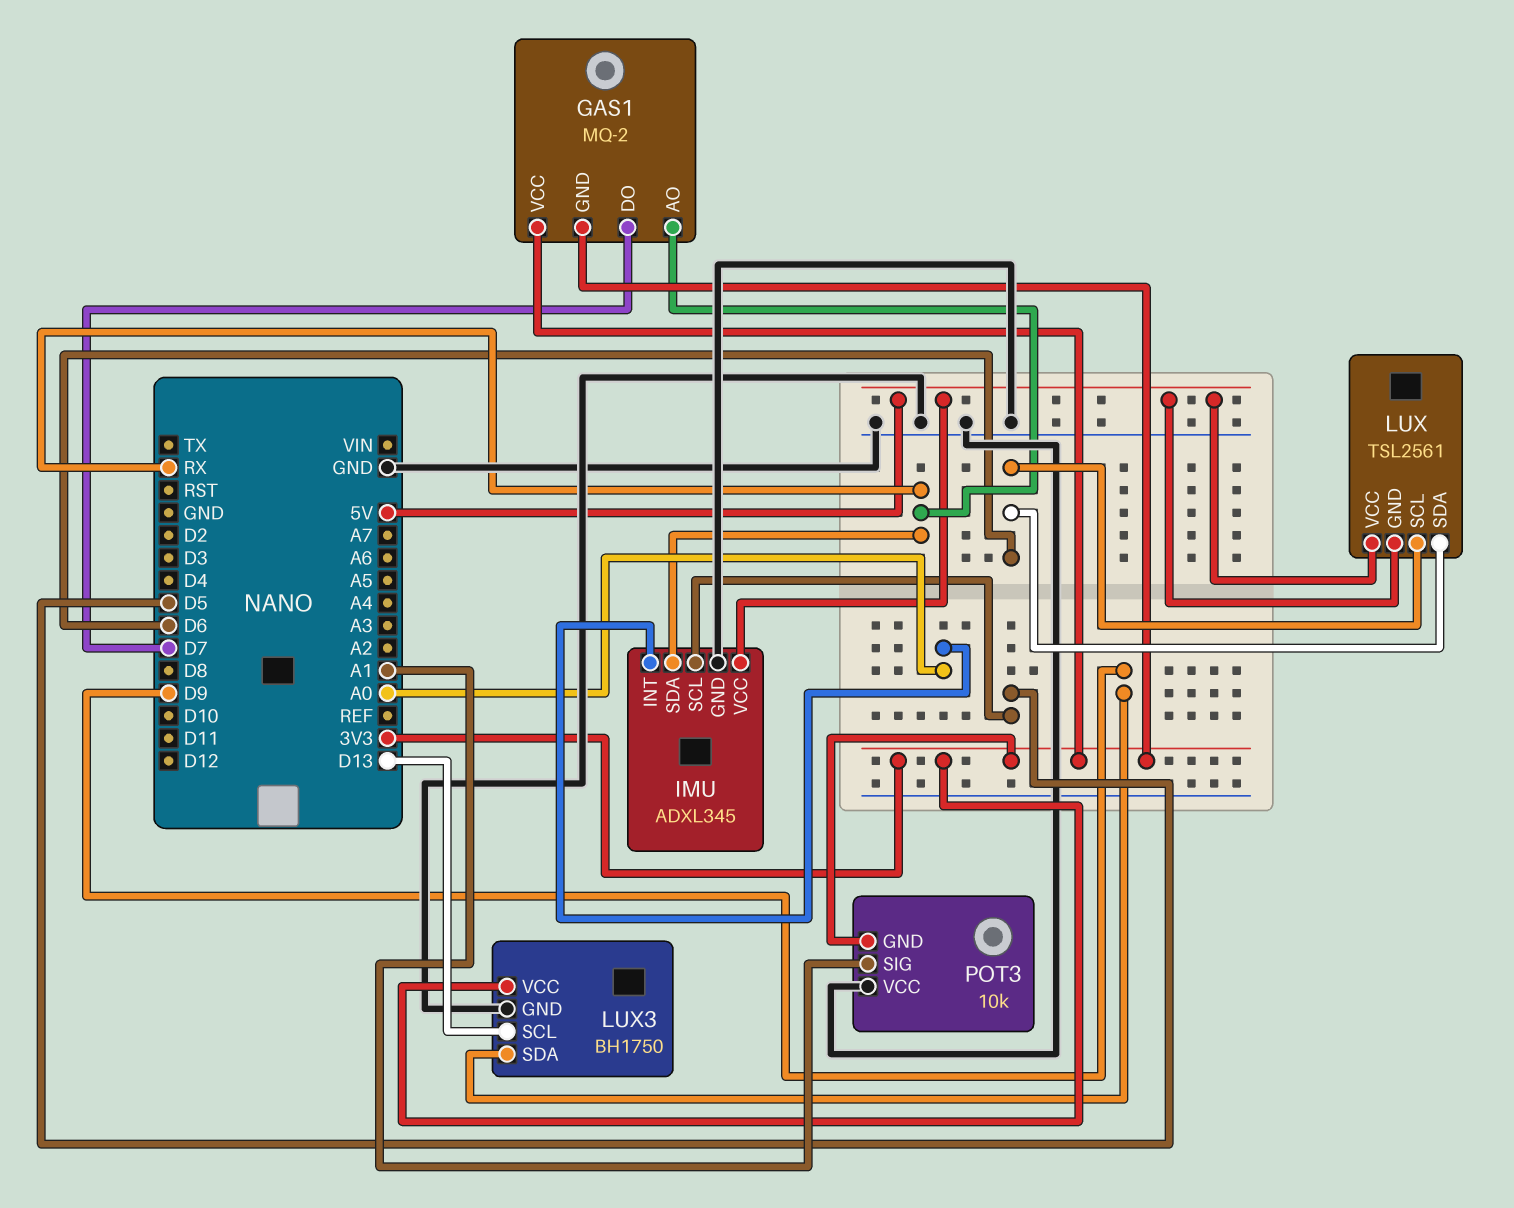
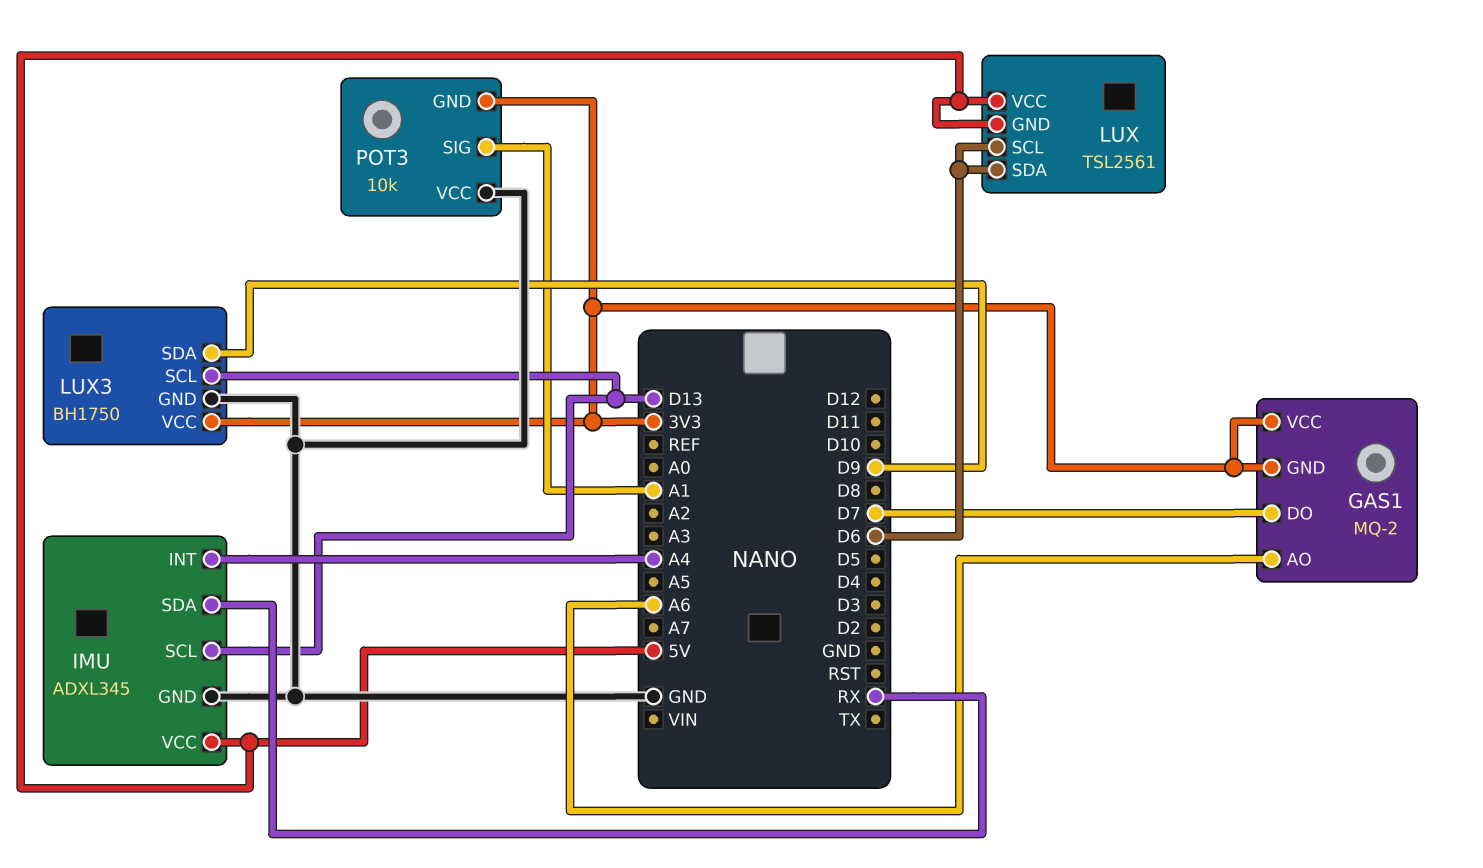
GAS1 pin AO: RX -> A6
IMU pin INT: A0 -> A4
IMU pin SCL: D5 -> D13

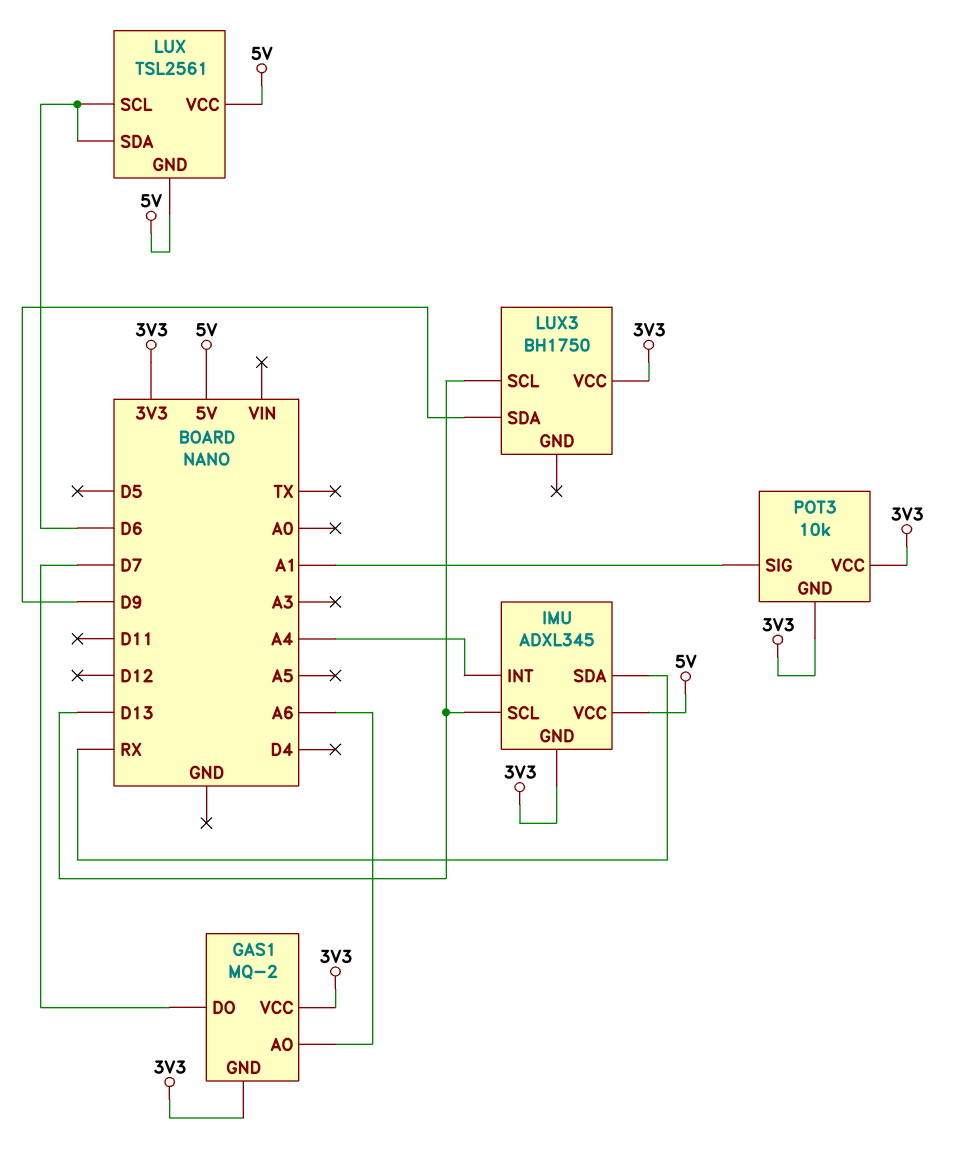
IMU pin GND: GND -> 3V3
LUX3 pin GND: GND -> none
POT3 pin VCC: GND -> 3V3

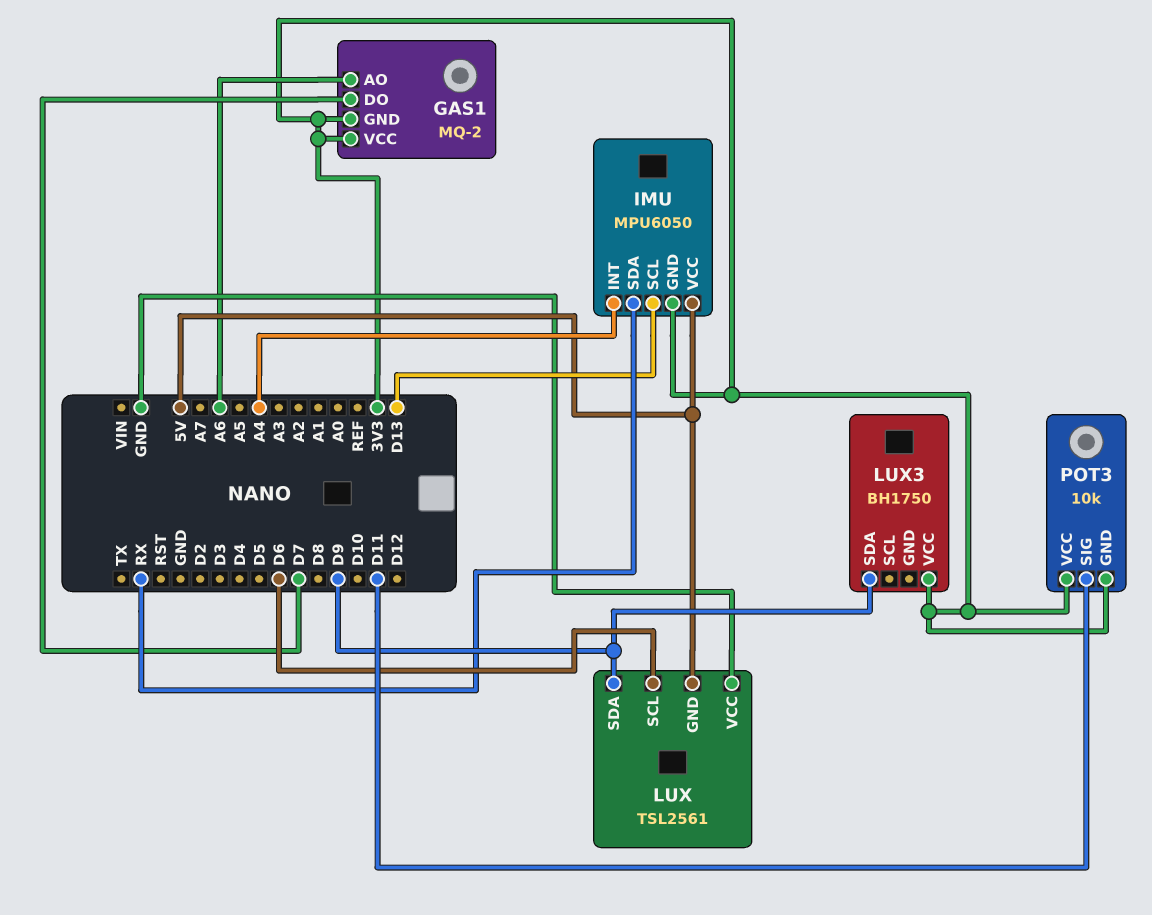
IMU: ADXL345 -> MPU6050
LUX pin SDA: D6 -> D9
LUX pin VCC: 5V -> GND
LUX3 pin SCL: D13 -> none
POT3 pin SIG: A1 -> D11

